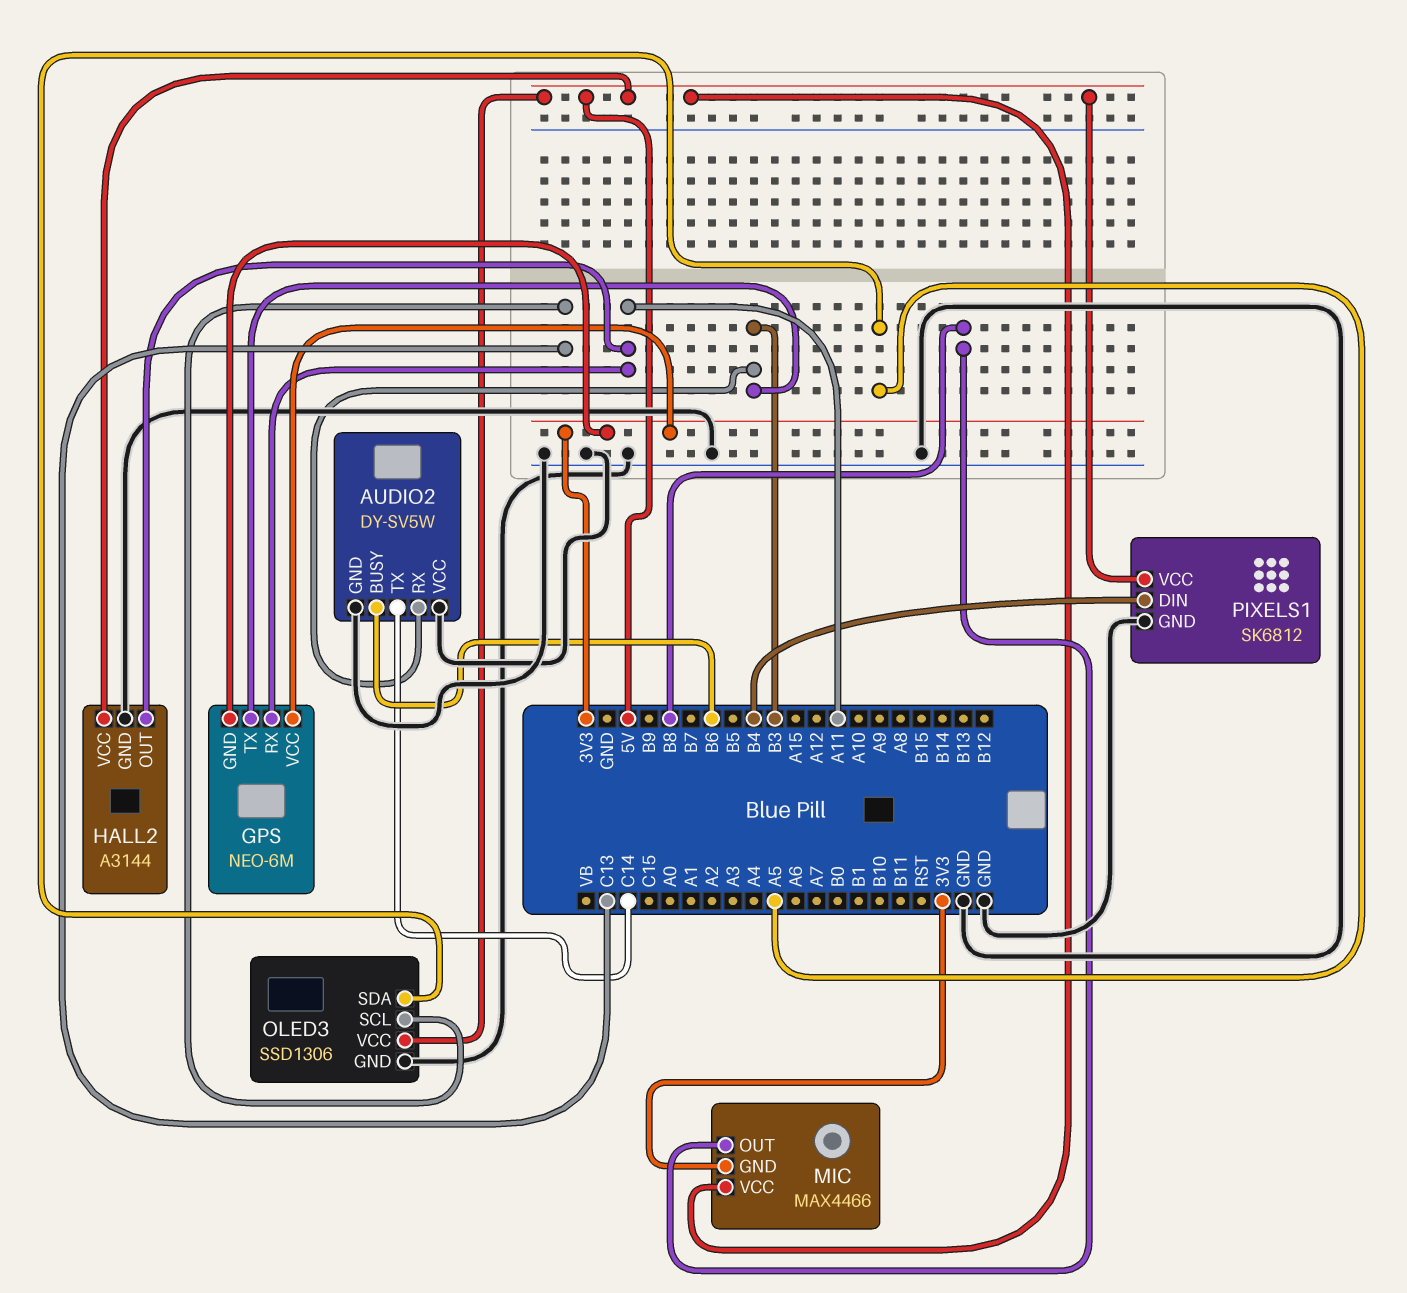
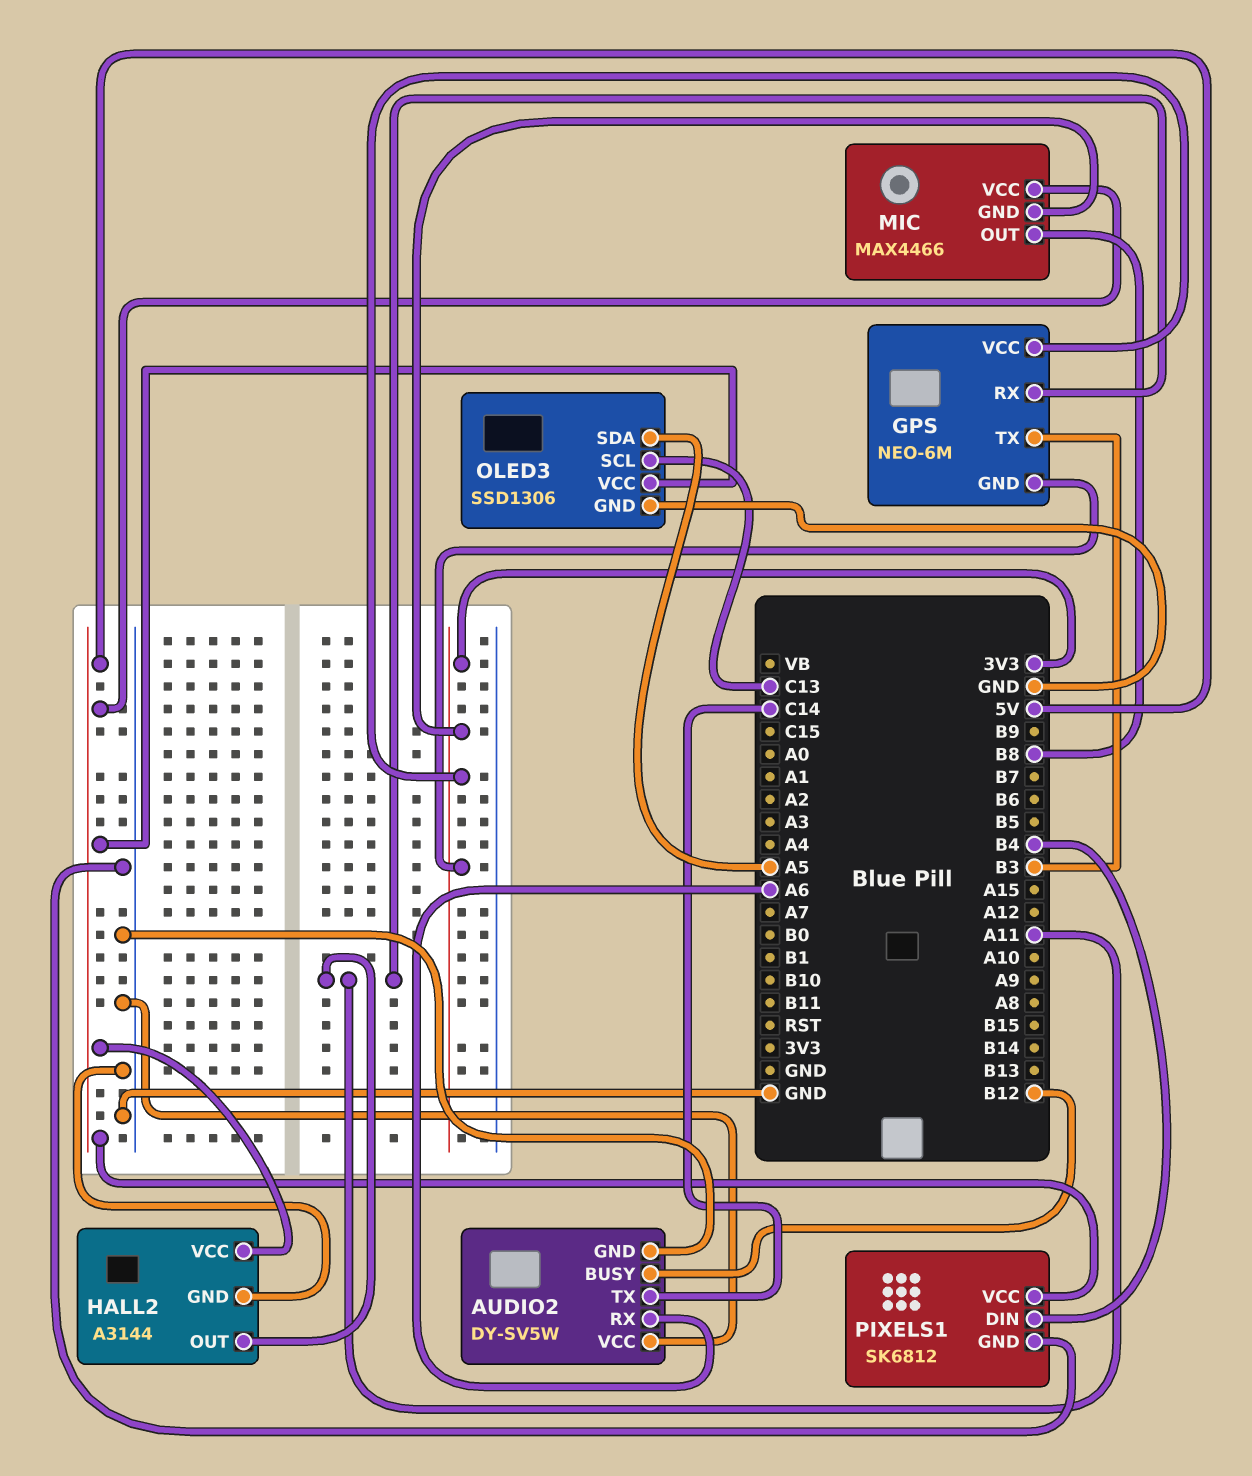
AUDIO2 pin BUSY: B6 -> B12
AUDIO2 pin RX: B3 -> A6

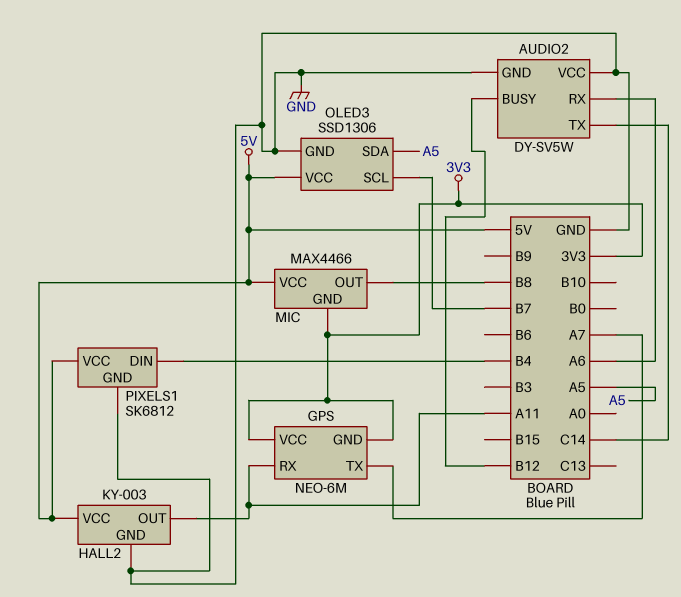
GPS pin TX: B3 -> A7
HALL2: A3144 -> KY-003
OLED3 pin SCL: C13 -> B7

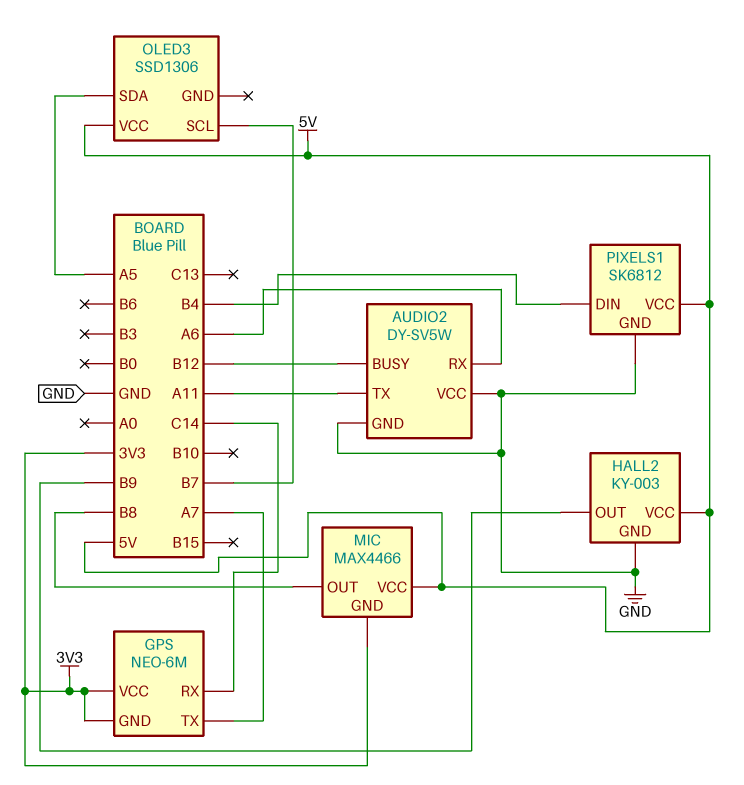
AUDIO2 pin TX: C14 -> A11
GPS pin RX: A11 -> C14
HALL2 pin OUT: A11 -> B9
OLED3 pin GND: GND -> none

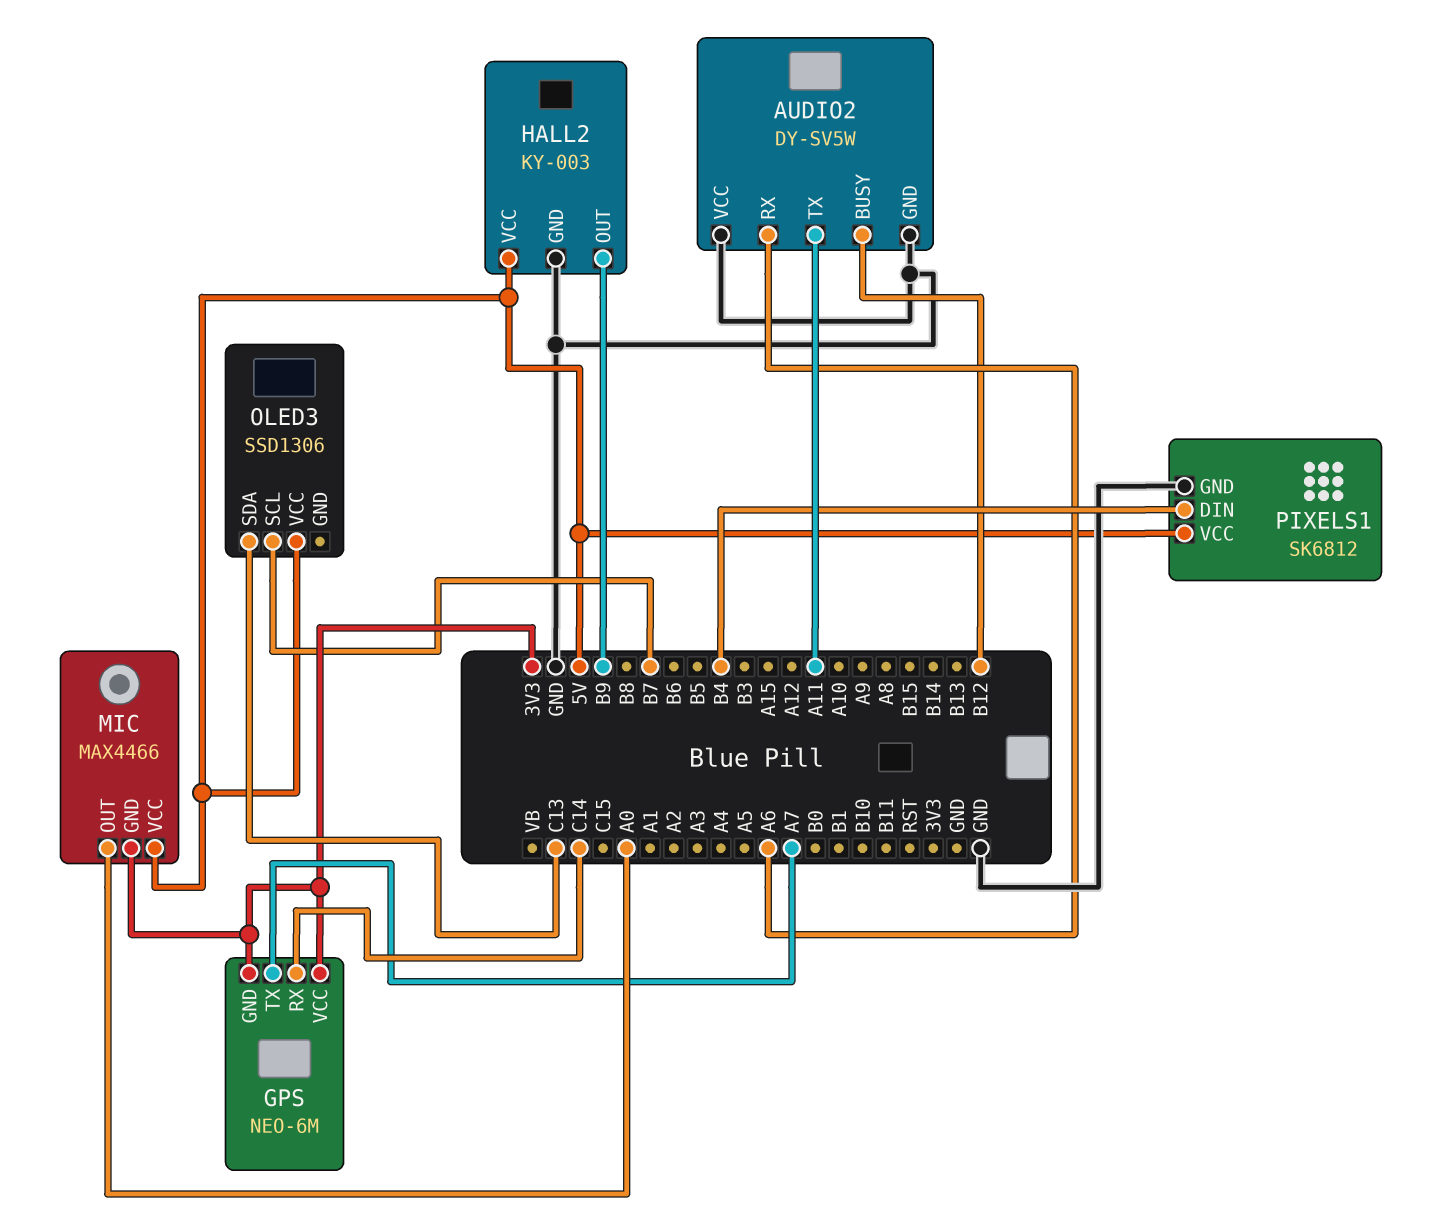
MIC pin OUT: B8 -> A0
OLED3 pin SDA: A5 -> C13

